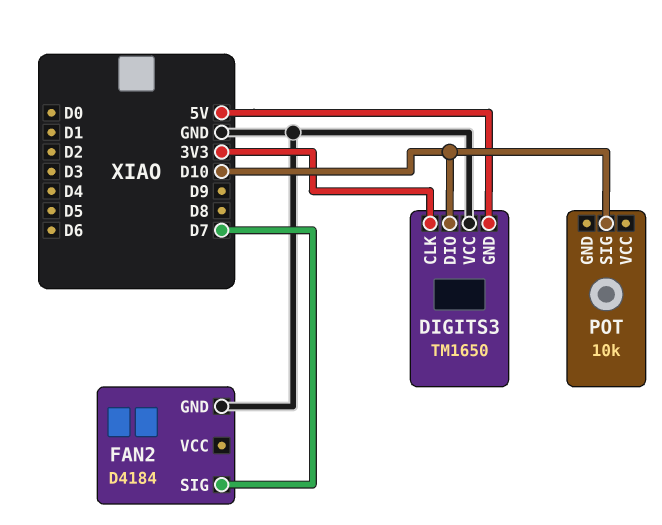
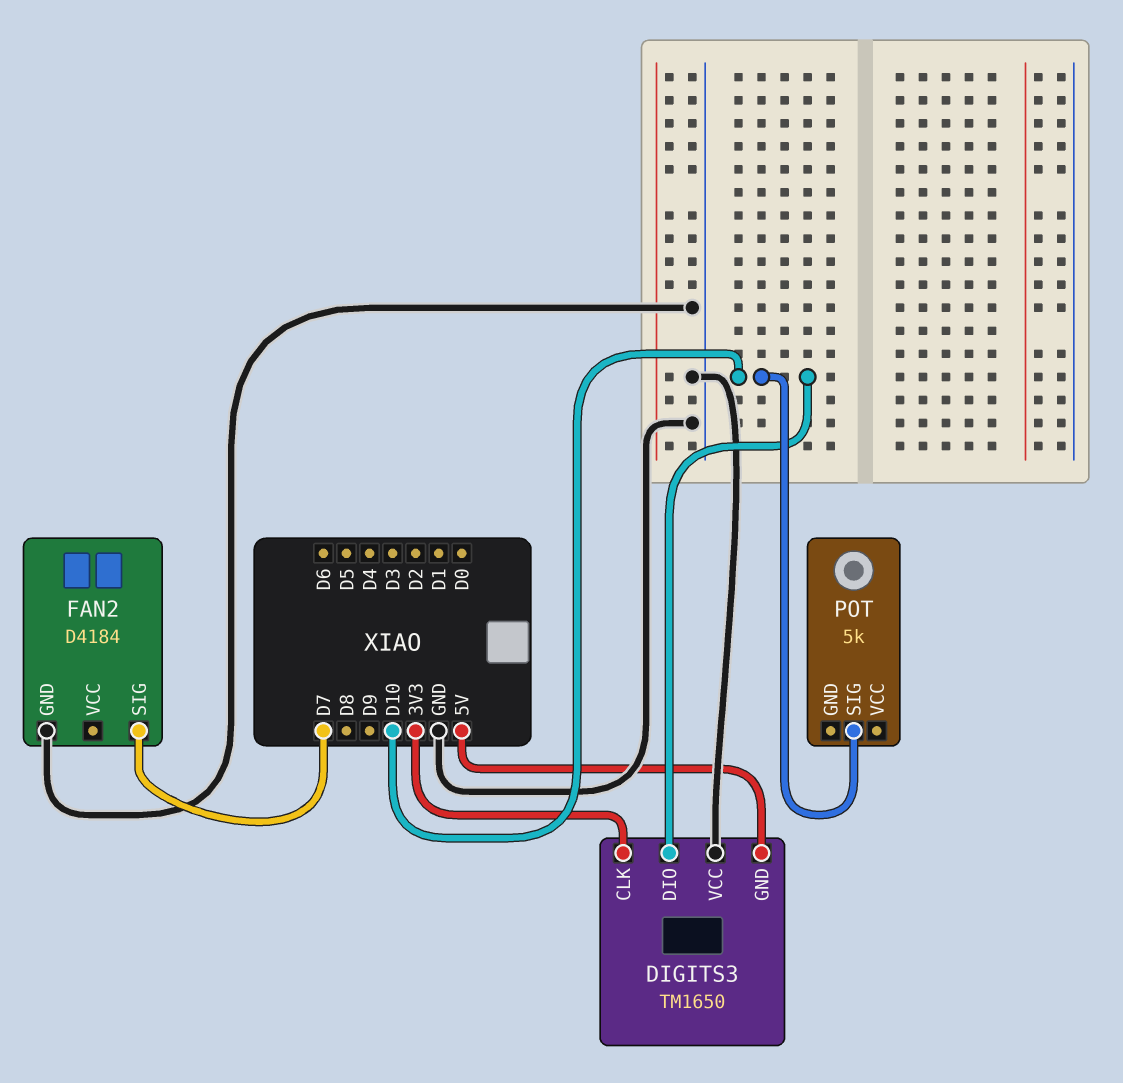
POT: 10k -> 5k

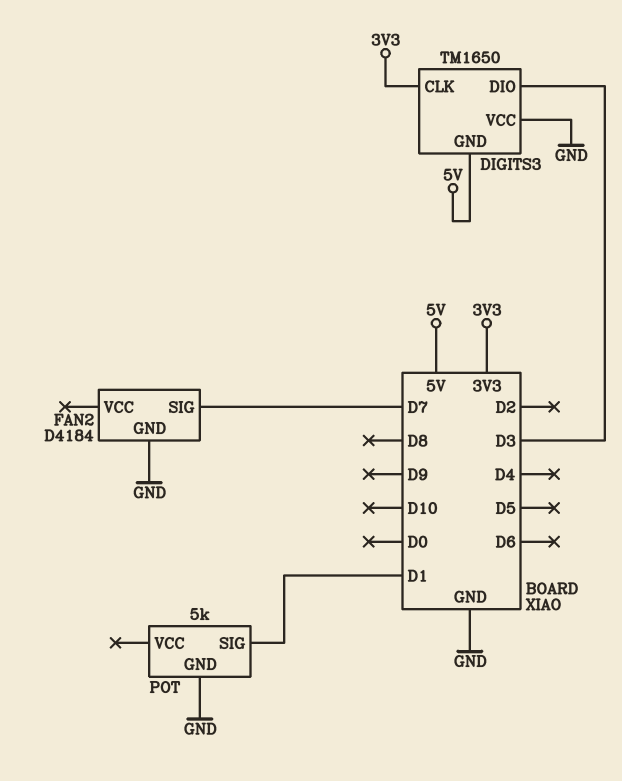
DIGITS3 pin DIO: D10 -> D3
POT pin GND: none -> GND
POT pin SIG: D10 -> D1

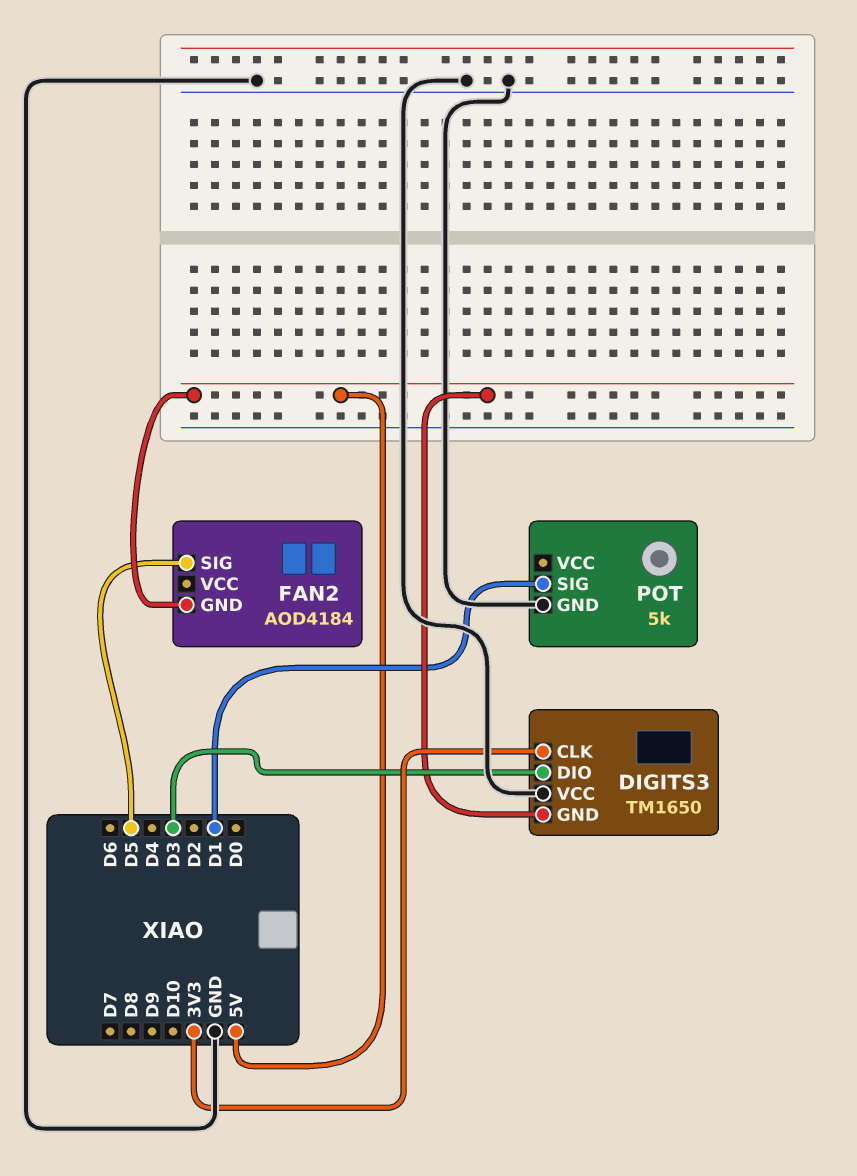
FAN2: D4184 -> AOD4184
FAN2 pin GND: GND -> 5V
FAN2 pin SIG: D7 -> D5

